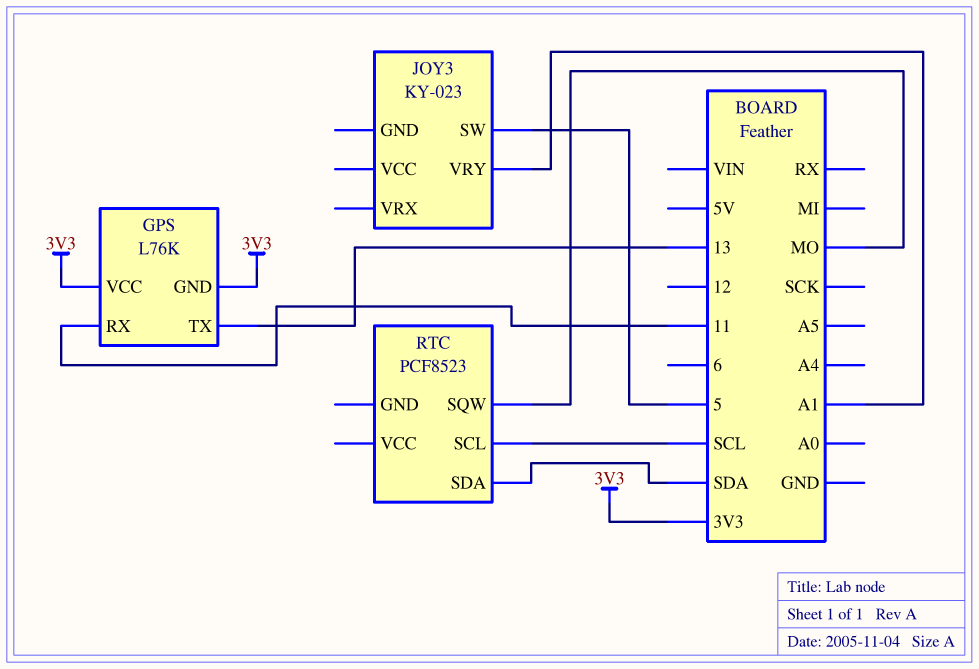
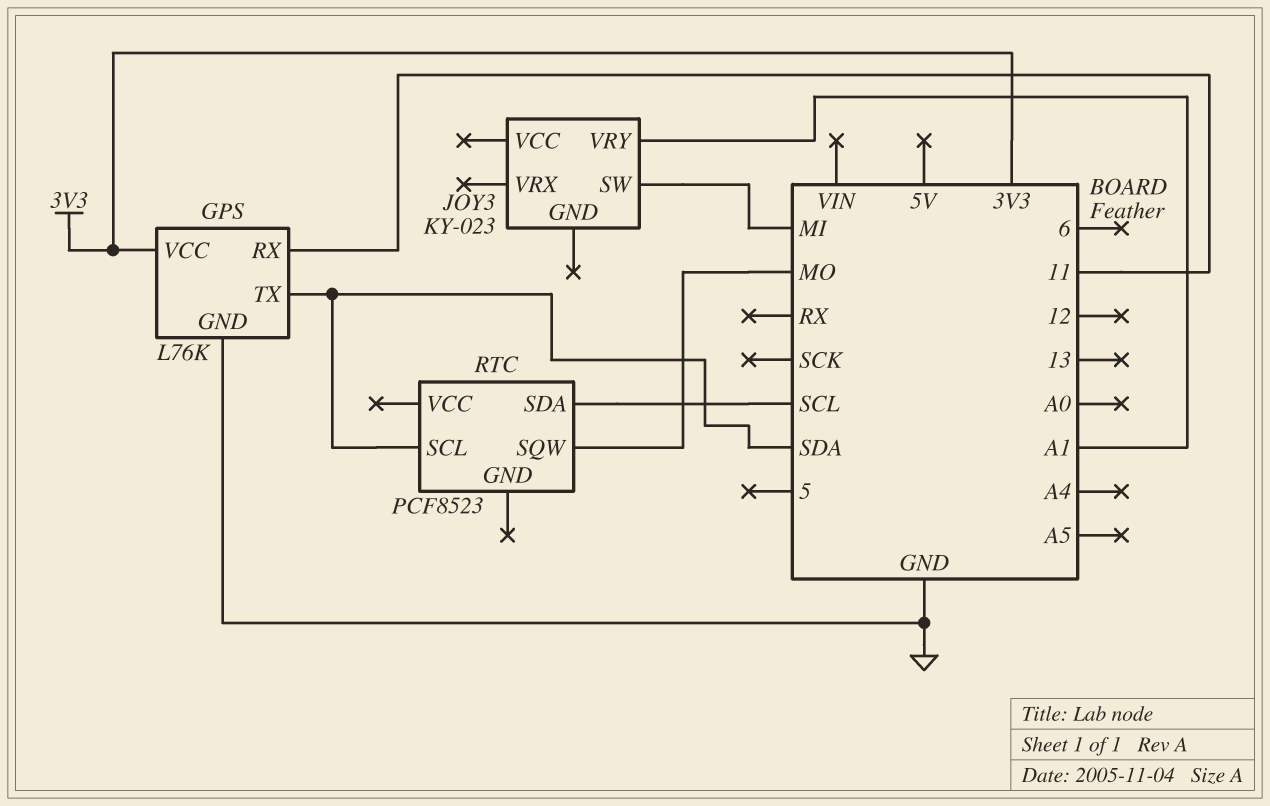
GPS pin GND: 3V3 -> GND
GPS pin TX: 13 -> SDA
JOY3 pin SW: 5 -> MI
RTC pin SCL: SCL -> SDA
RTC pin SDA: SDA -> SCL

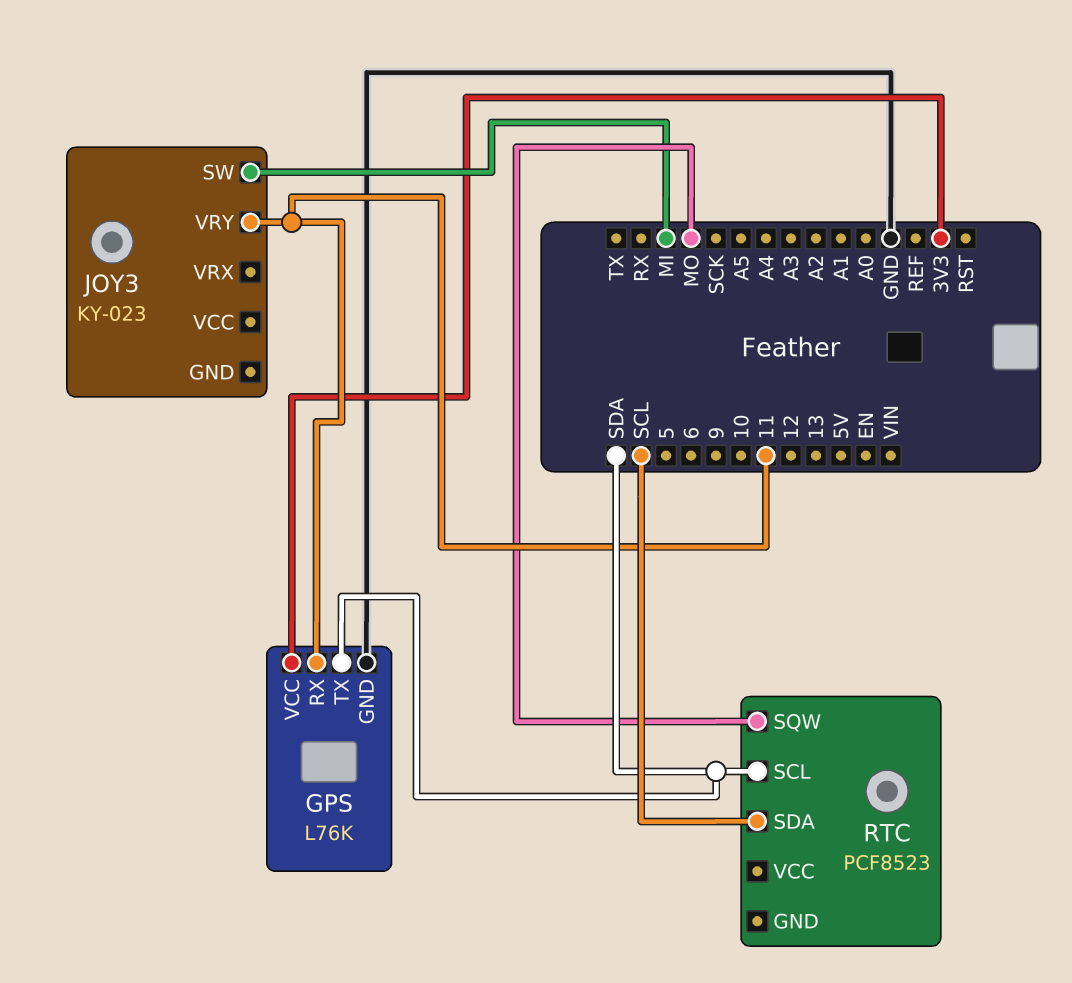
JOY3 pin VRY: A1 -> 11

